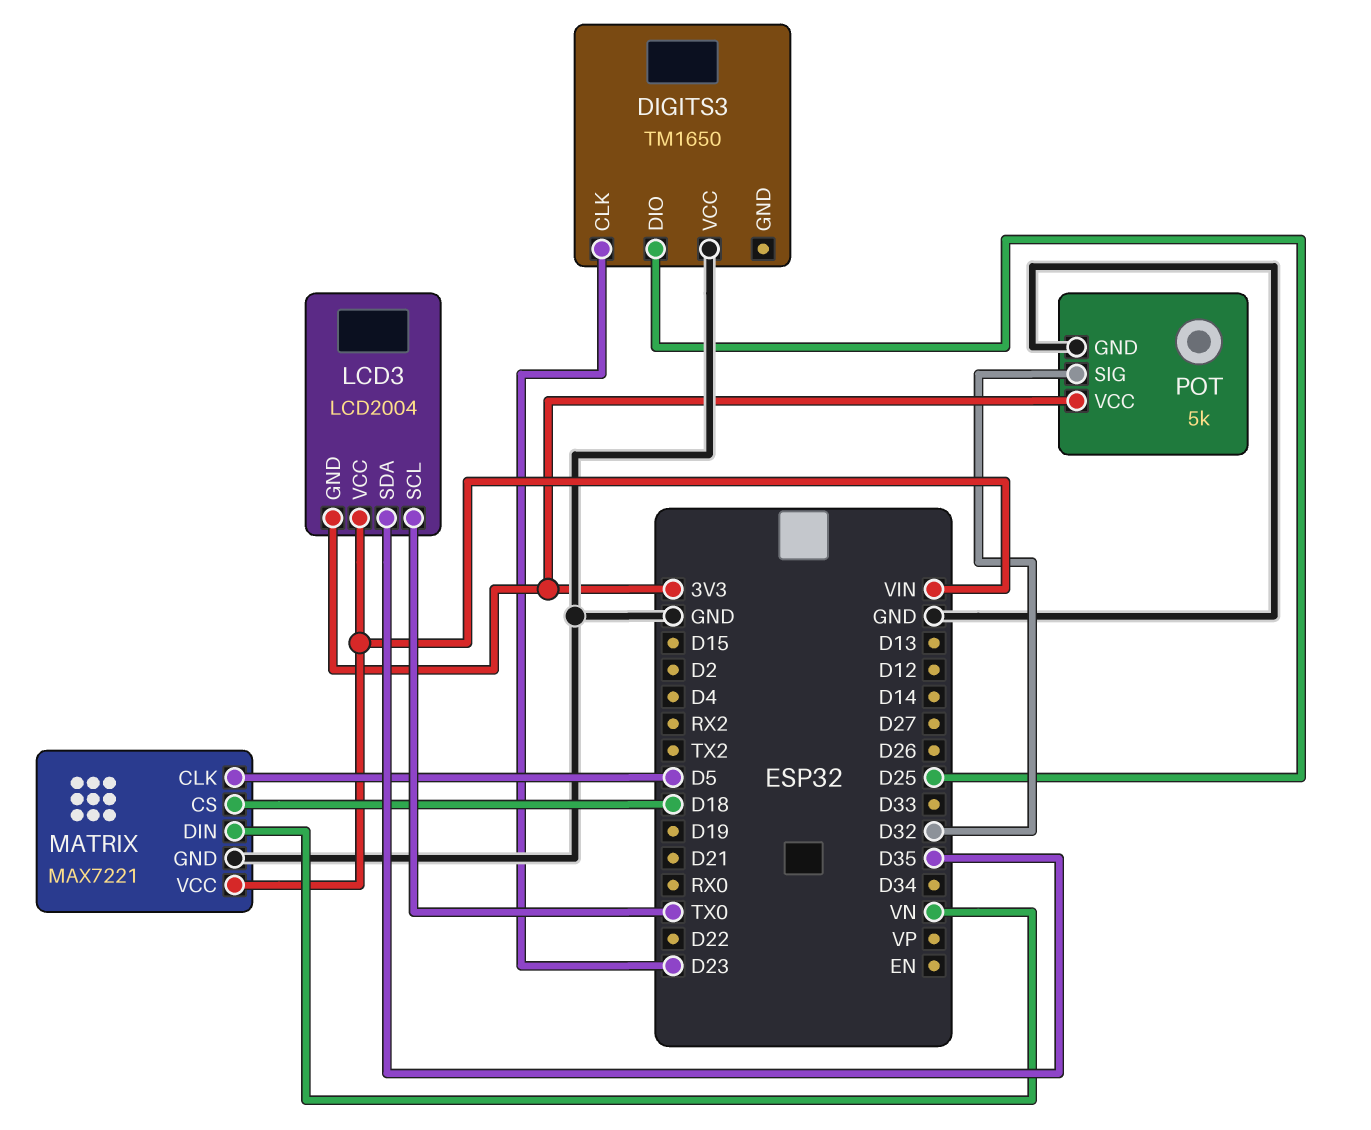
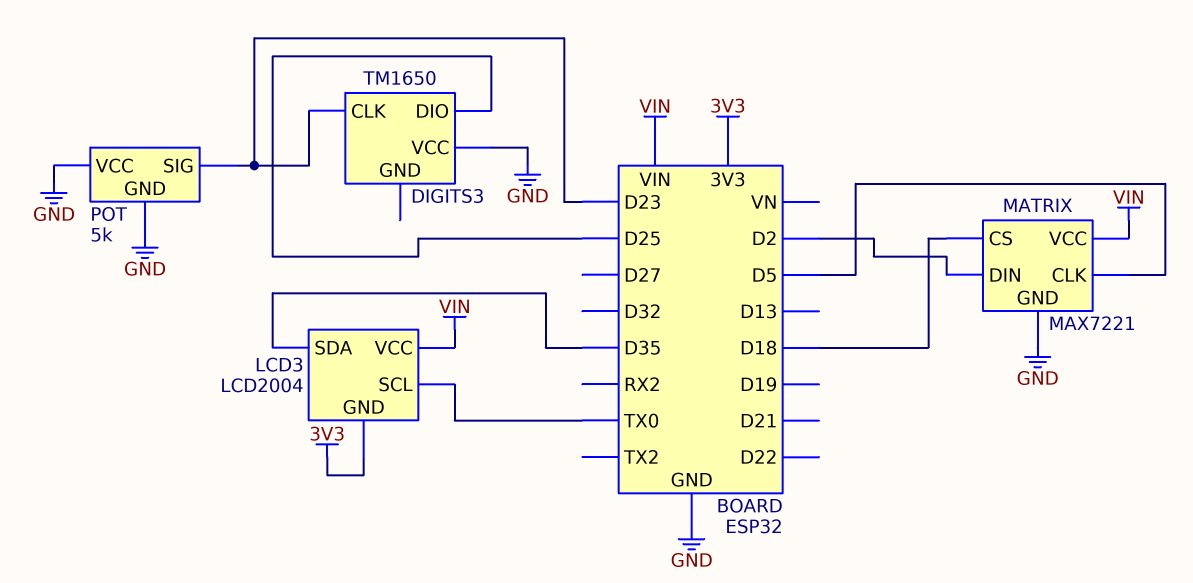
MATRIX pin DIN: VN -> D2
POT pin SIG: D32 -> D23
POT pin VCC: 3V3 -> GND

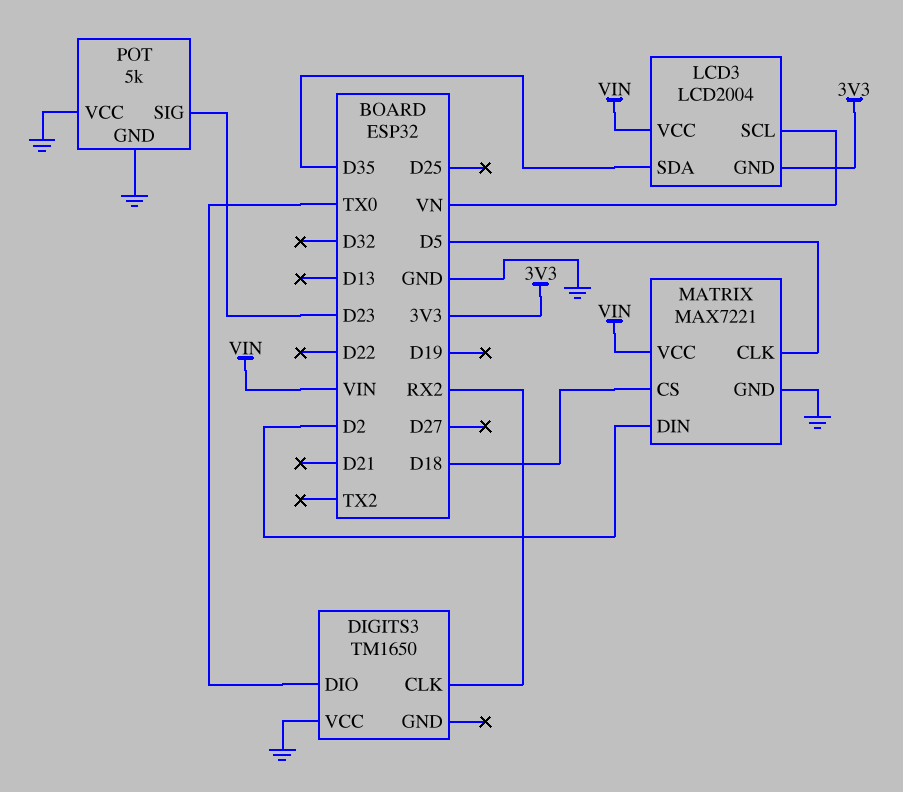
DIGITS3 pin CLK: D23 -> RX2
DIGITS3 pin DIO: D25 -> TX0
LCD3 pin SCL: TX0 -> VN

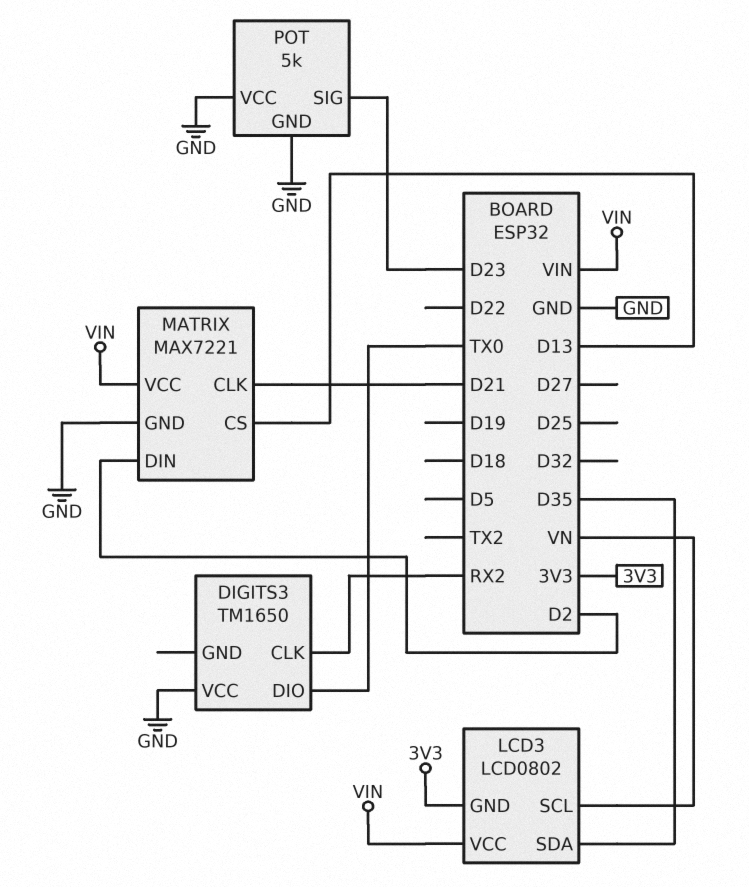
LCD3: LCD2004 -> LCD0802
MATRIX pin CLK: D5 -> D21
MATRIX pin CS: D18 -> D13

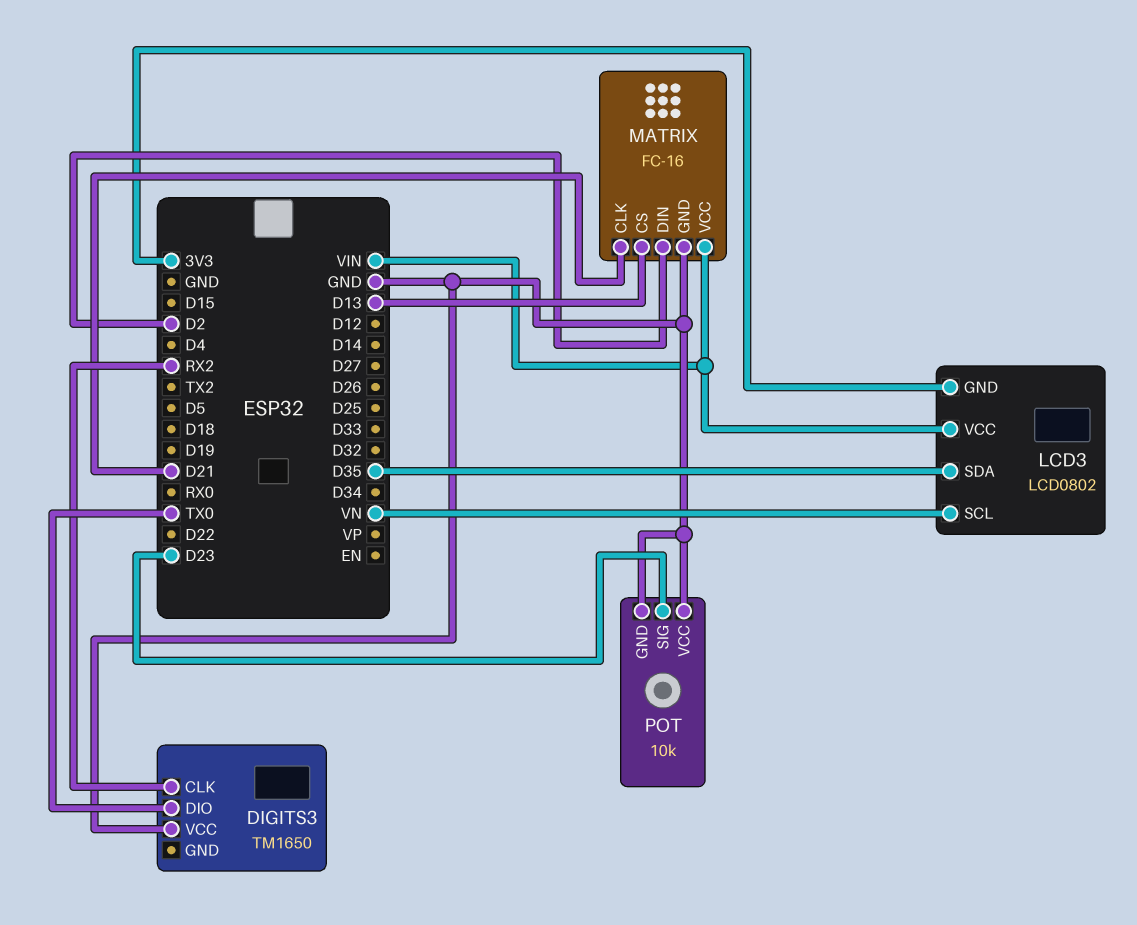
MATRIX: MAX7221 -> FC-16
POT: 5k -> 10k

